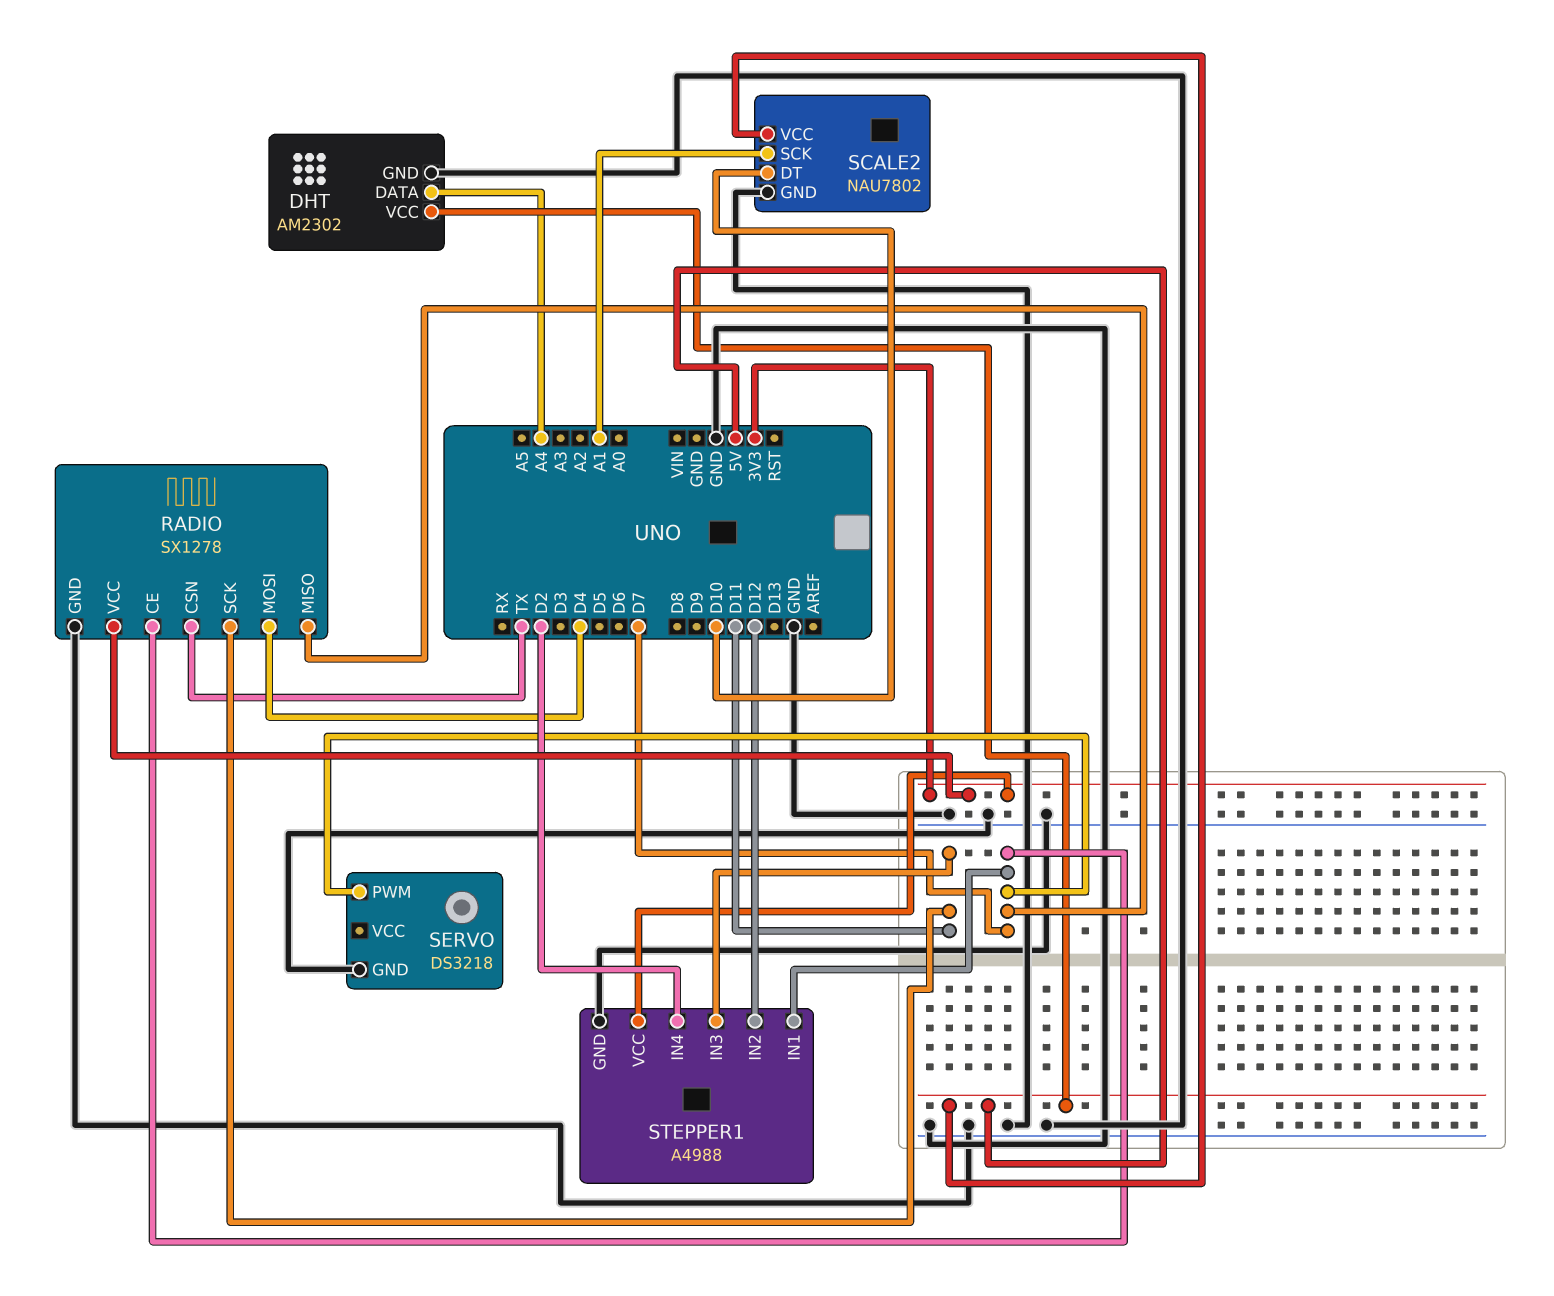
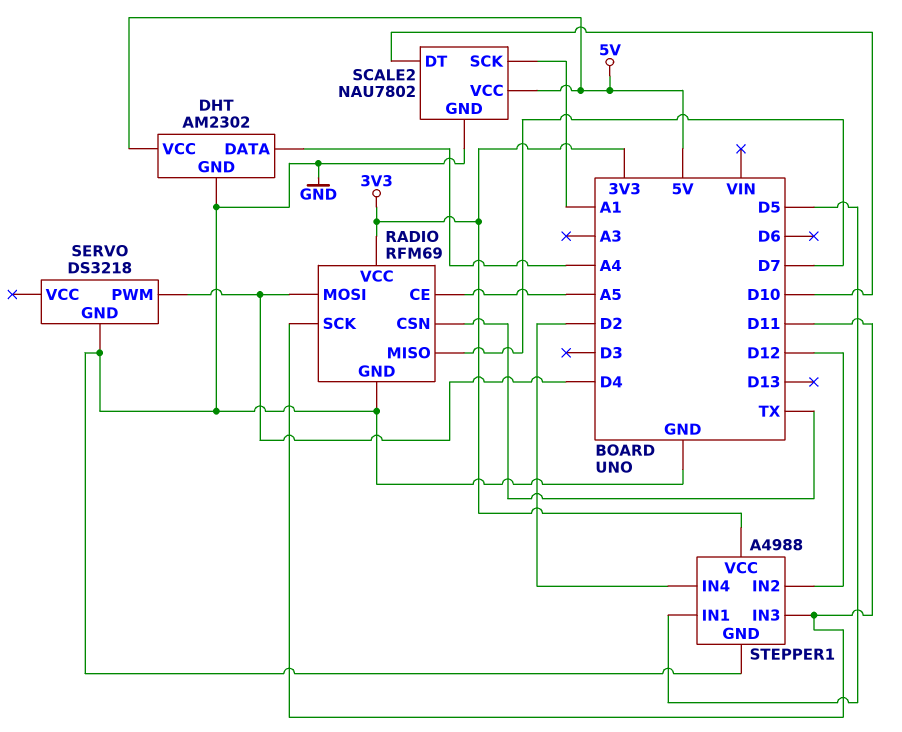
RADIO: SX1278 -> RFM69
RADIO pin CE: D7 -> A5
SERVO pin PWM: D7 -> D4
STEPPER1 pin IN1: D7 -> D5

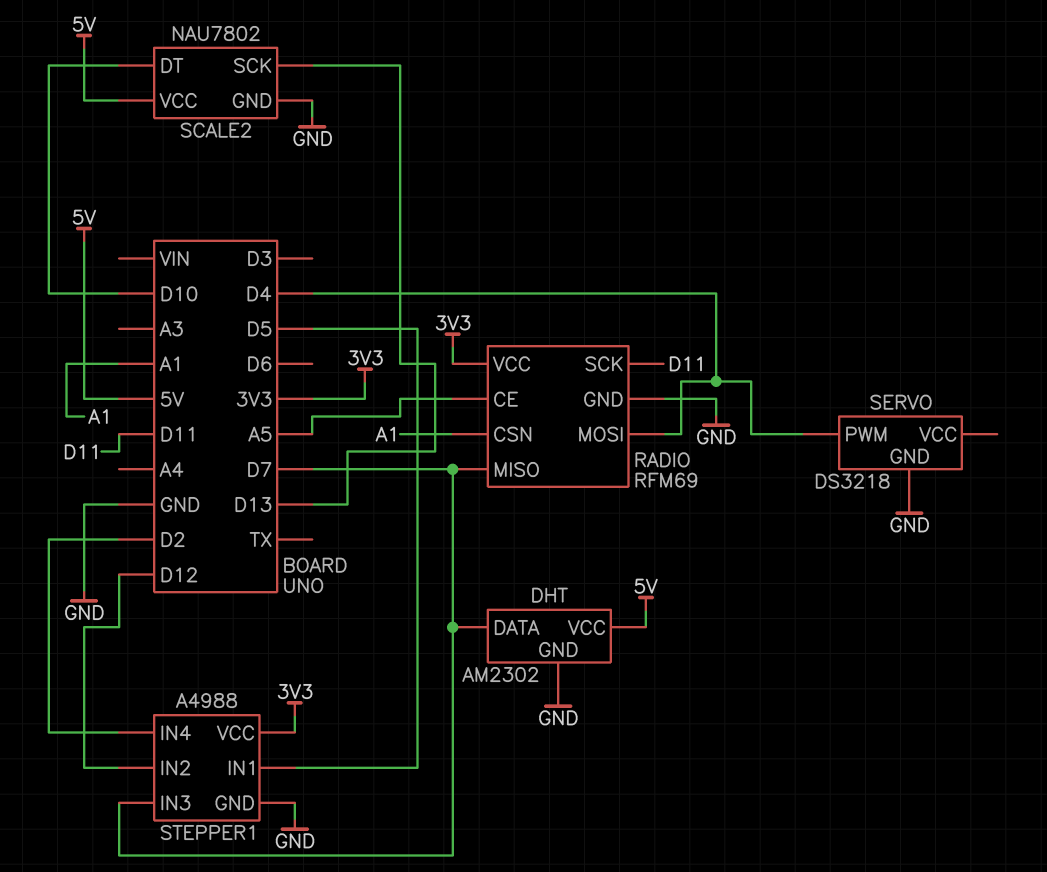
DHT pin DATA: A4 -> D7
RADIO pin CSN: TX -> A1
SCALE2 pin SCK: A1 -> D13
STEPPER1 pin IN3: D11 -> D7

